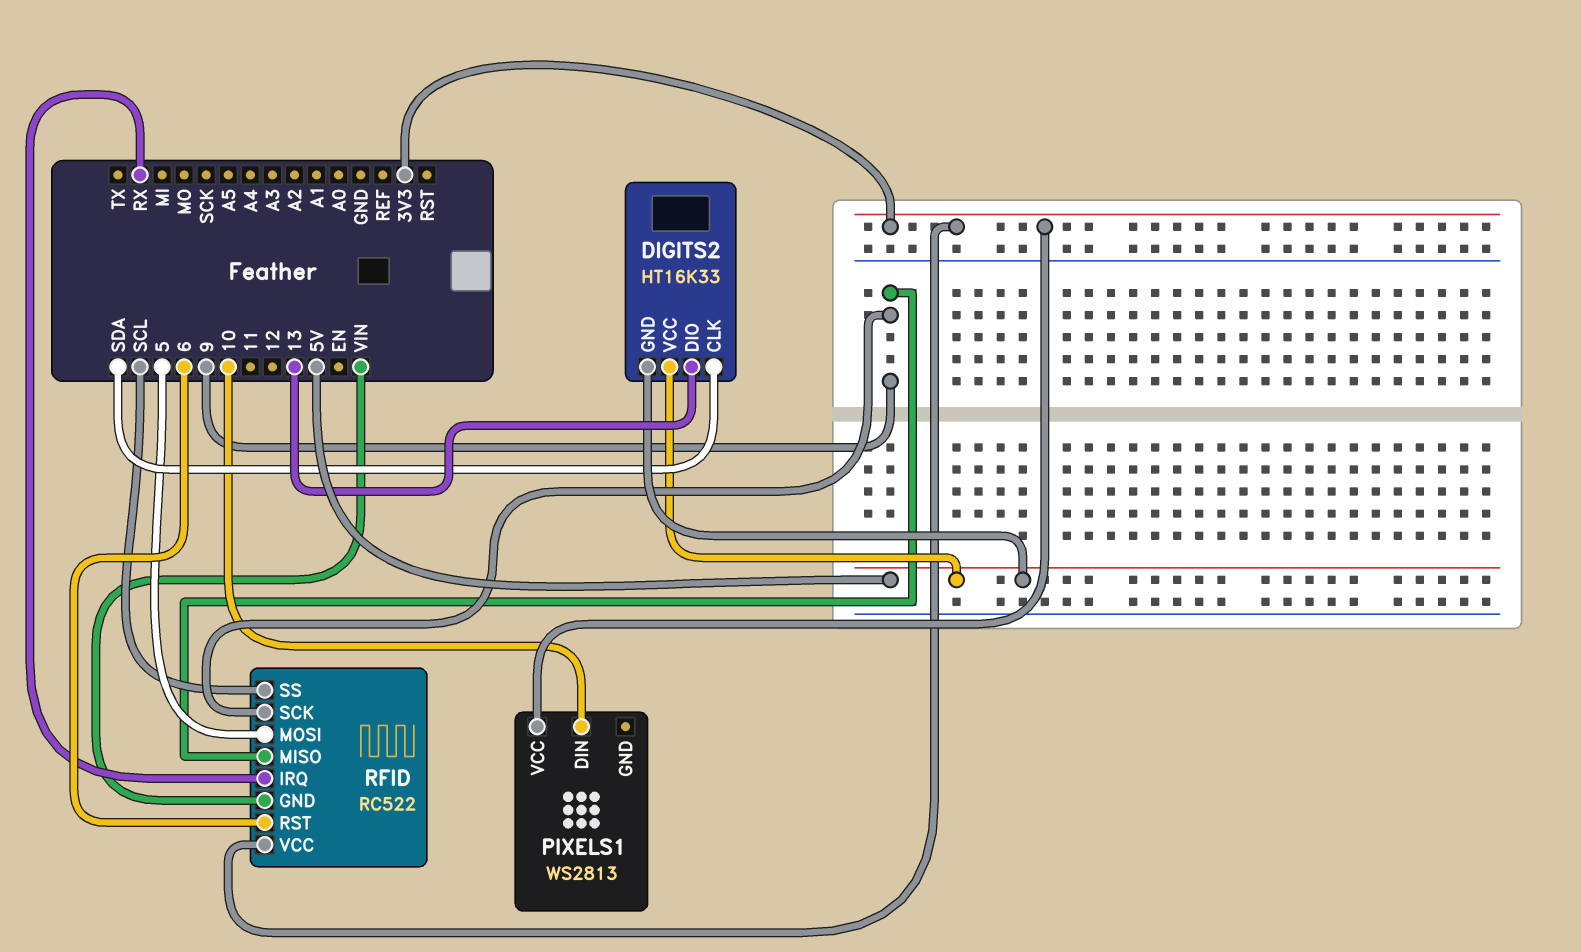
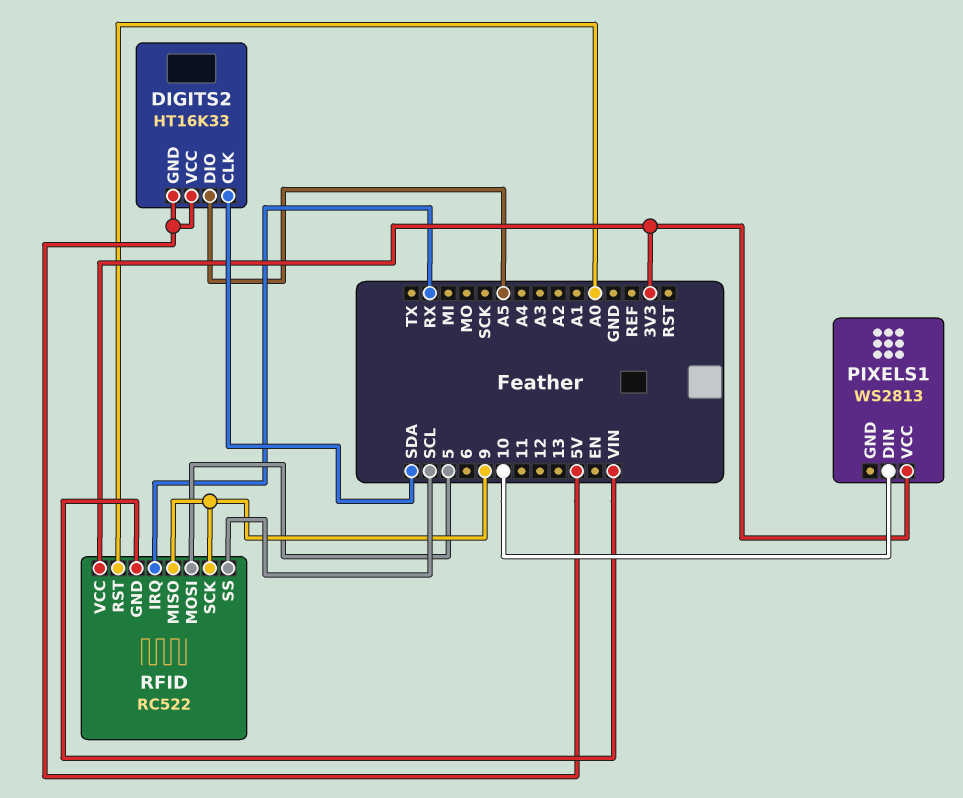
DIGITS2 pin DIO: 13 -> A5
RFID pin RST: 6 -> A0

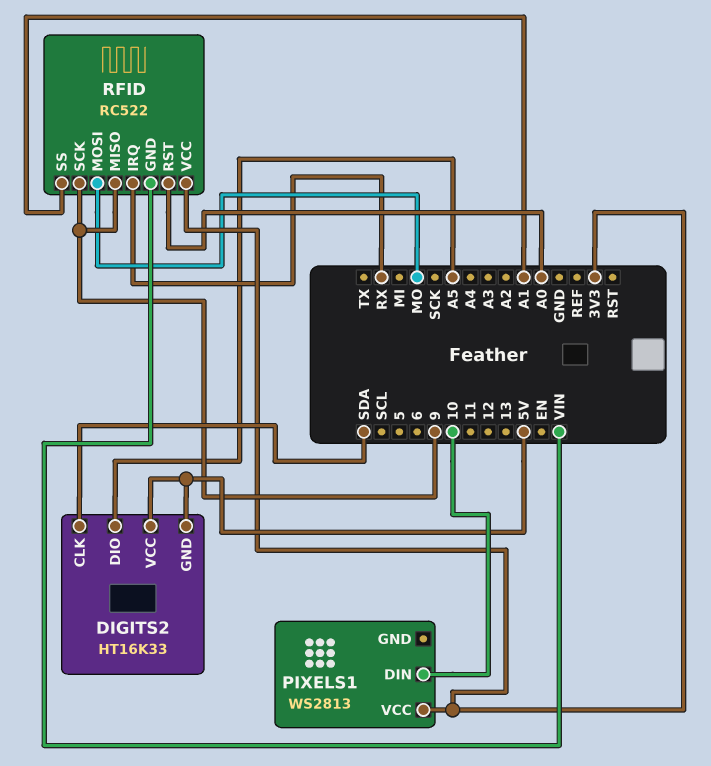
RFID pin MOSI: 5 -> MO
RFID pin SS: SCL -> A1

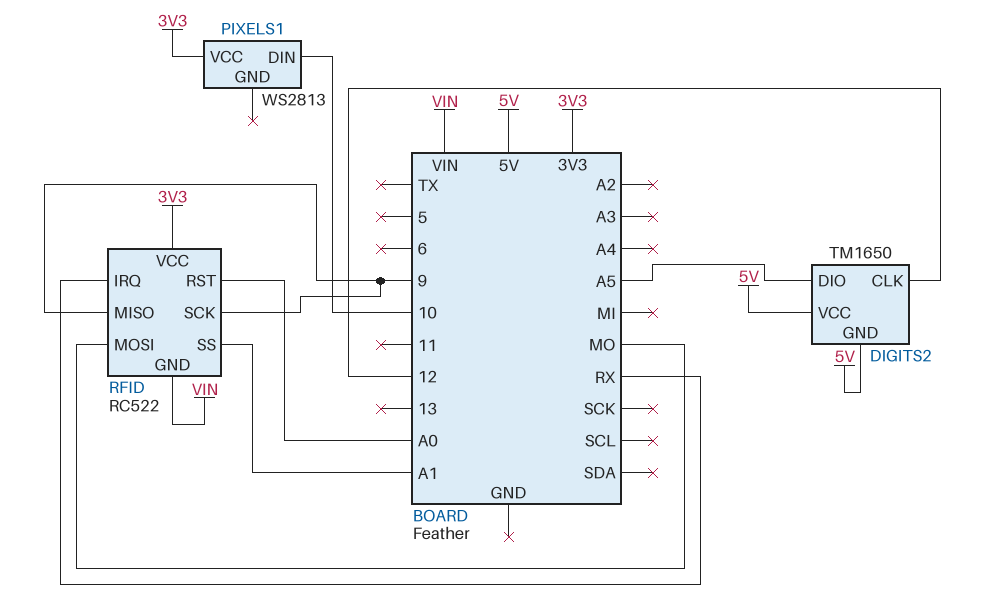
DIGITS2: HT16K33 -> TM1650
DIGITS2 pin CLK: SDA -> 12

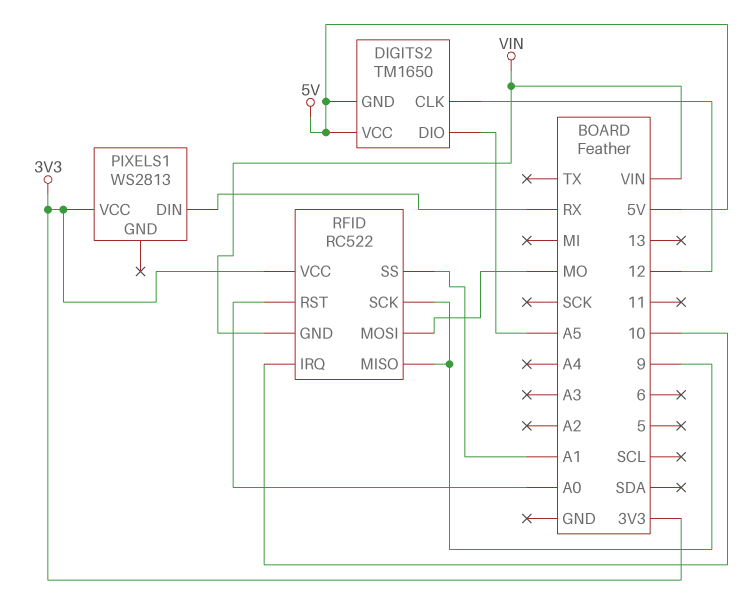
PIXELS1 pin DIN: 10 -> RX
RFID pin IRQ: RX -> 10

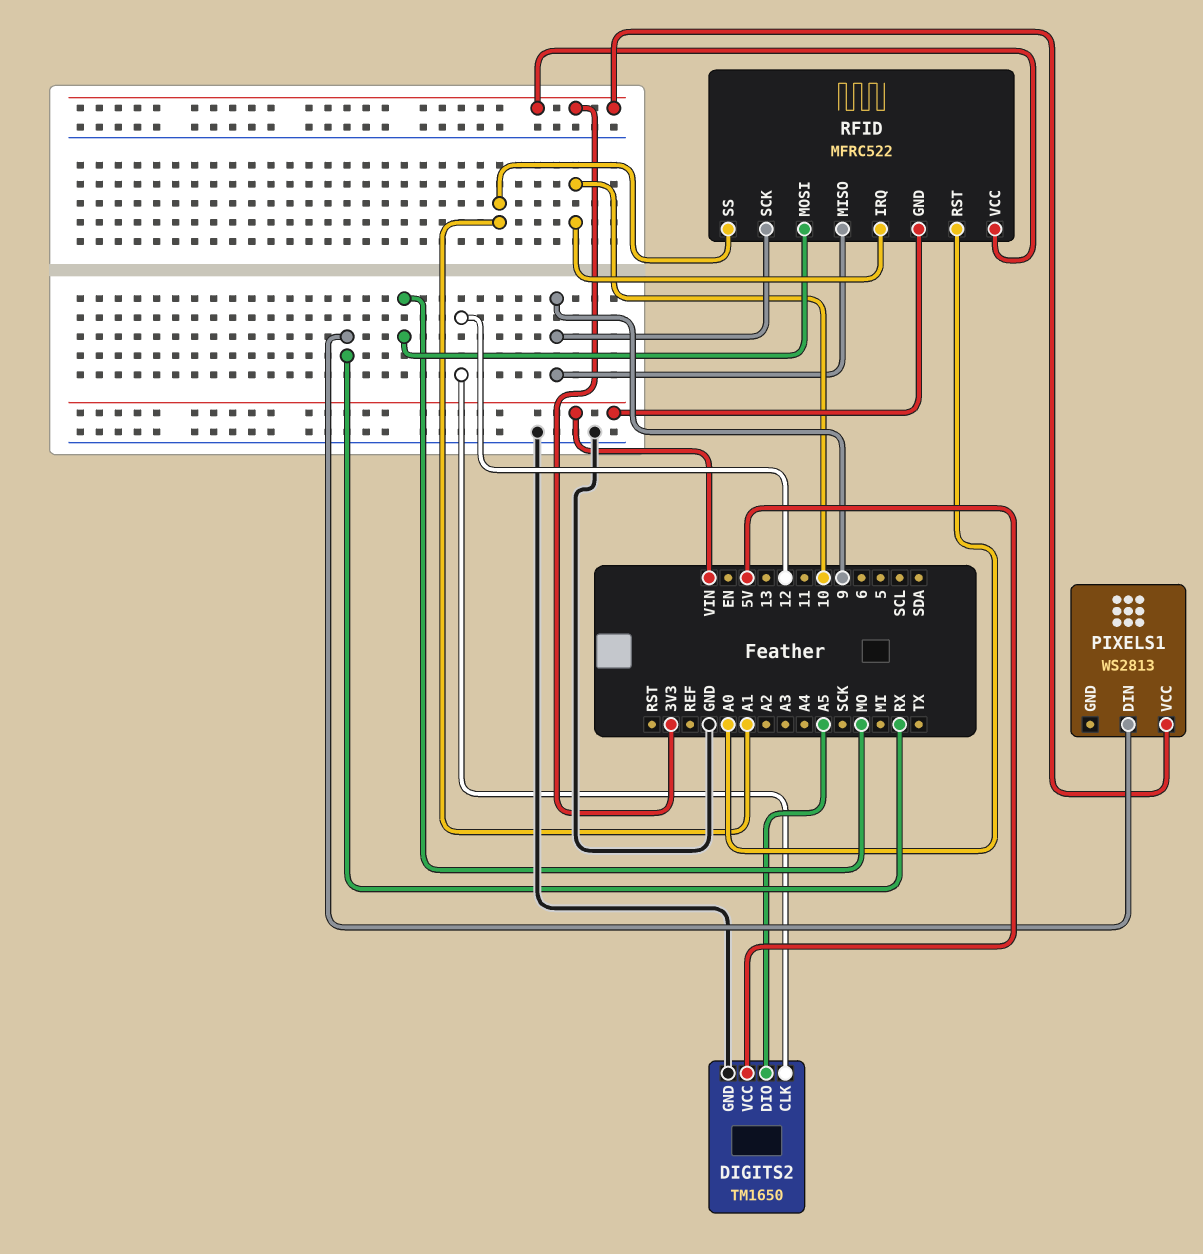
DIGITS2 pin GND: 5V -> GND
RFID: RC522 -> MFRC522

